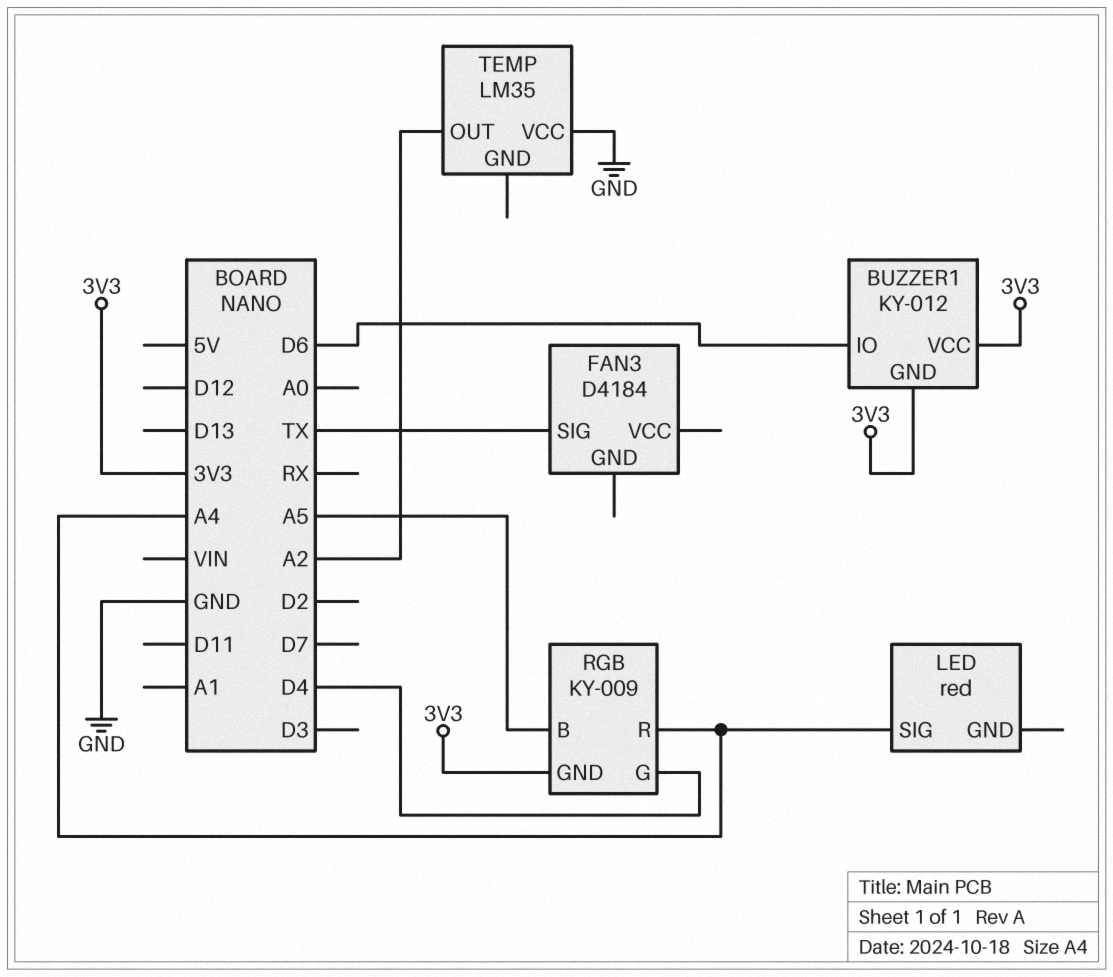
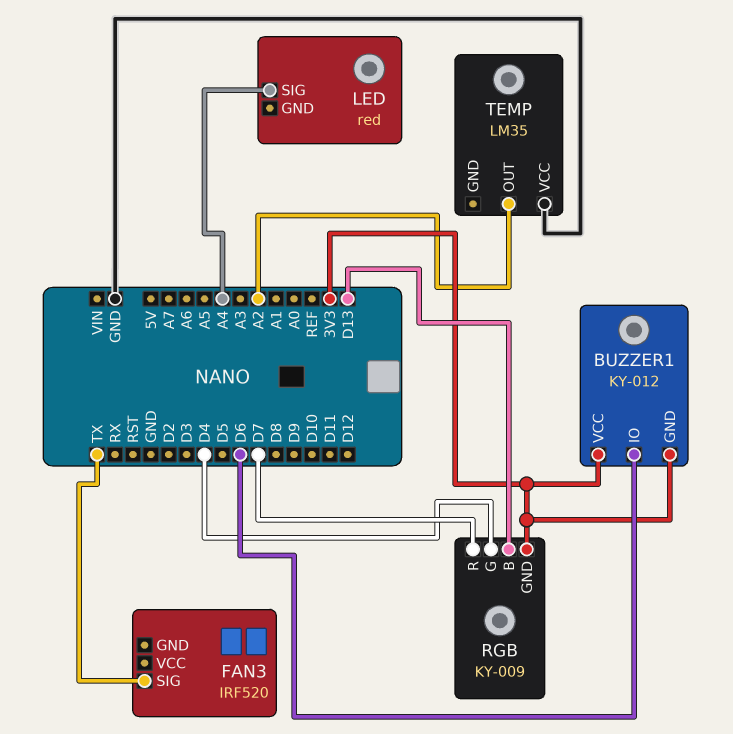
FAN3: D4184 -> IRF520
RGB pin B: A5 -> D13
RGB pin R: A4 -> D7

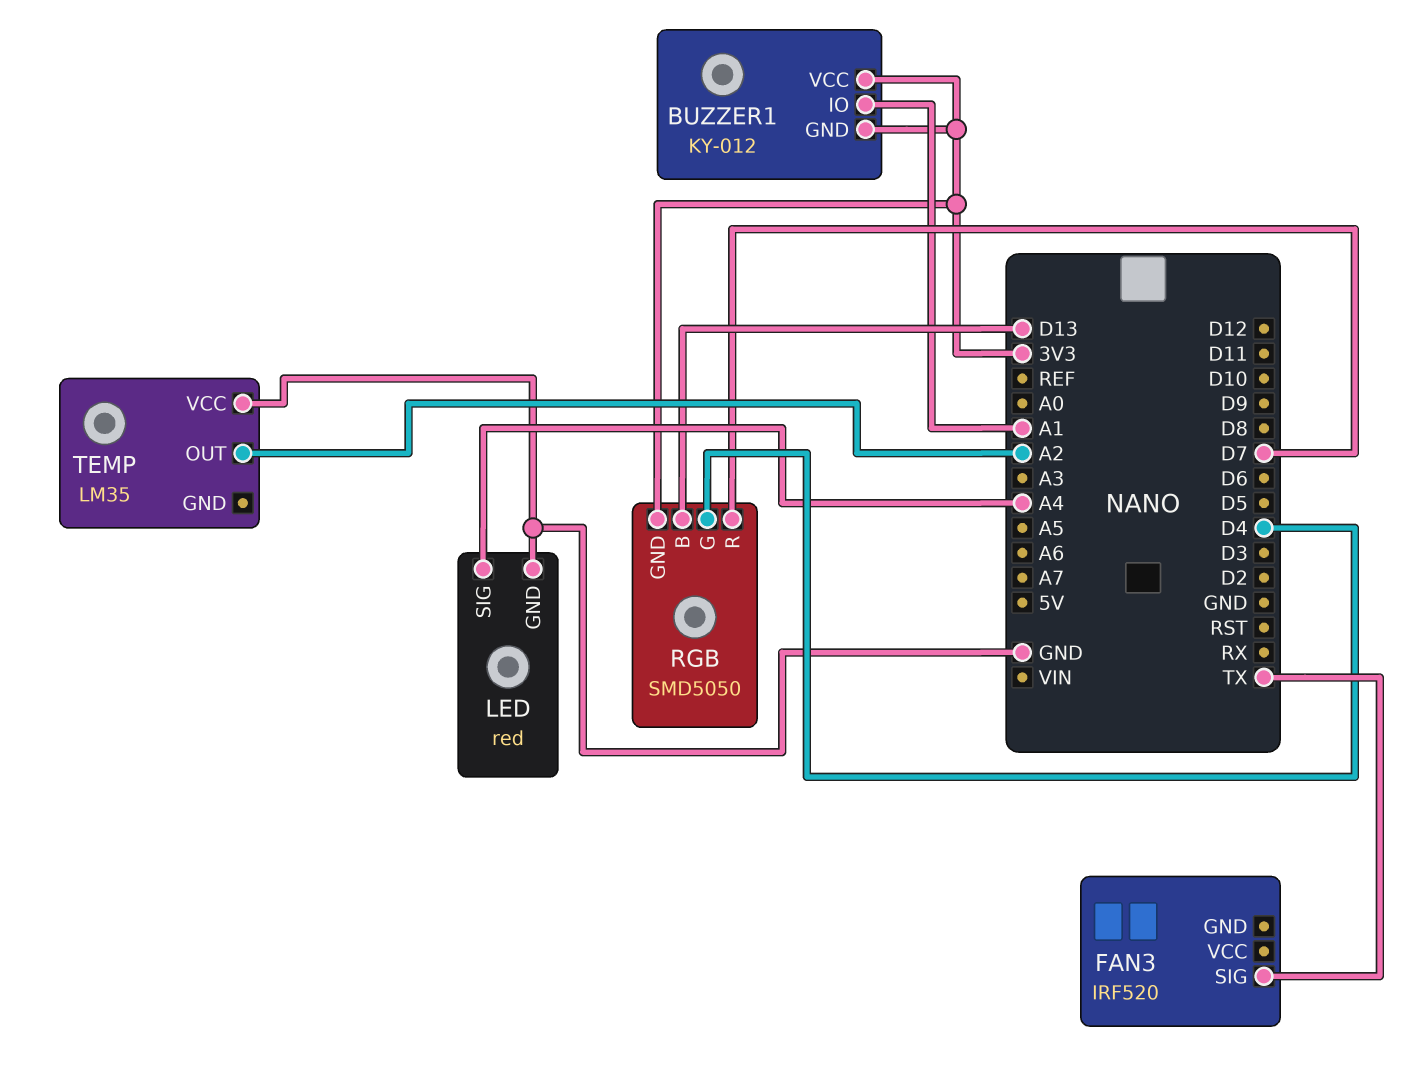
BUZZER1 pin IO: D6 -> A1
LED pin GND: none -> GND
RGB: KY-009 -> SMD5050

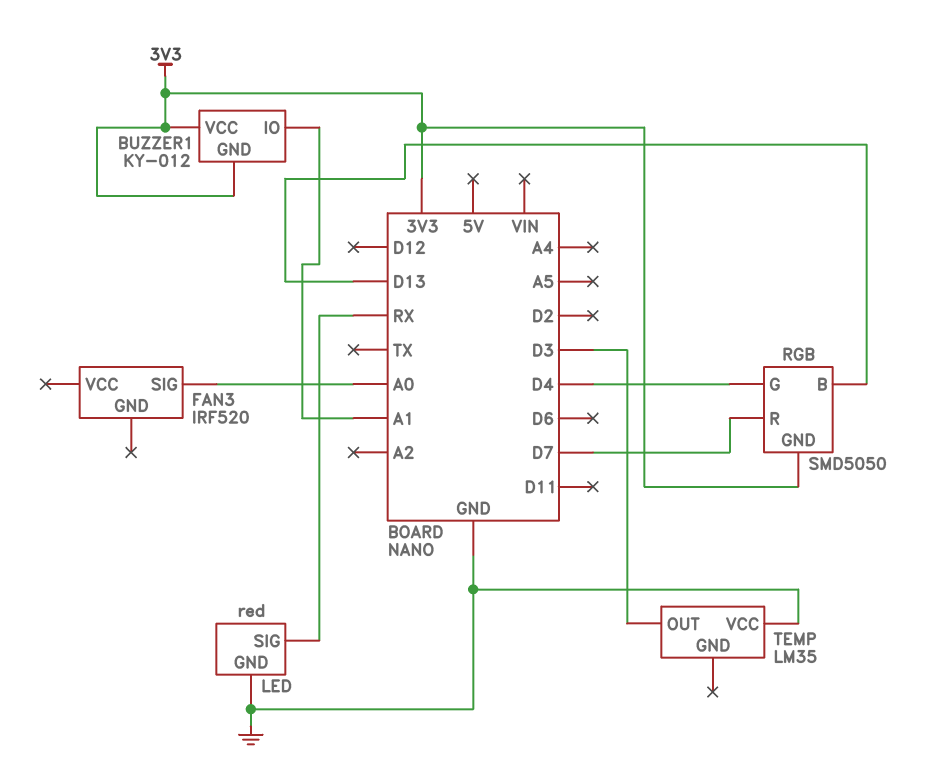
FAN3 pin SIG: TX -> A0
LED pin SIG: A4 -> RX
TEMP pin OUT: A2 -> D3

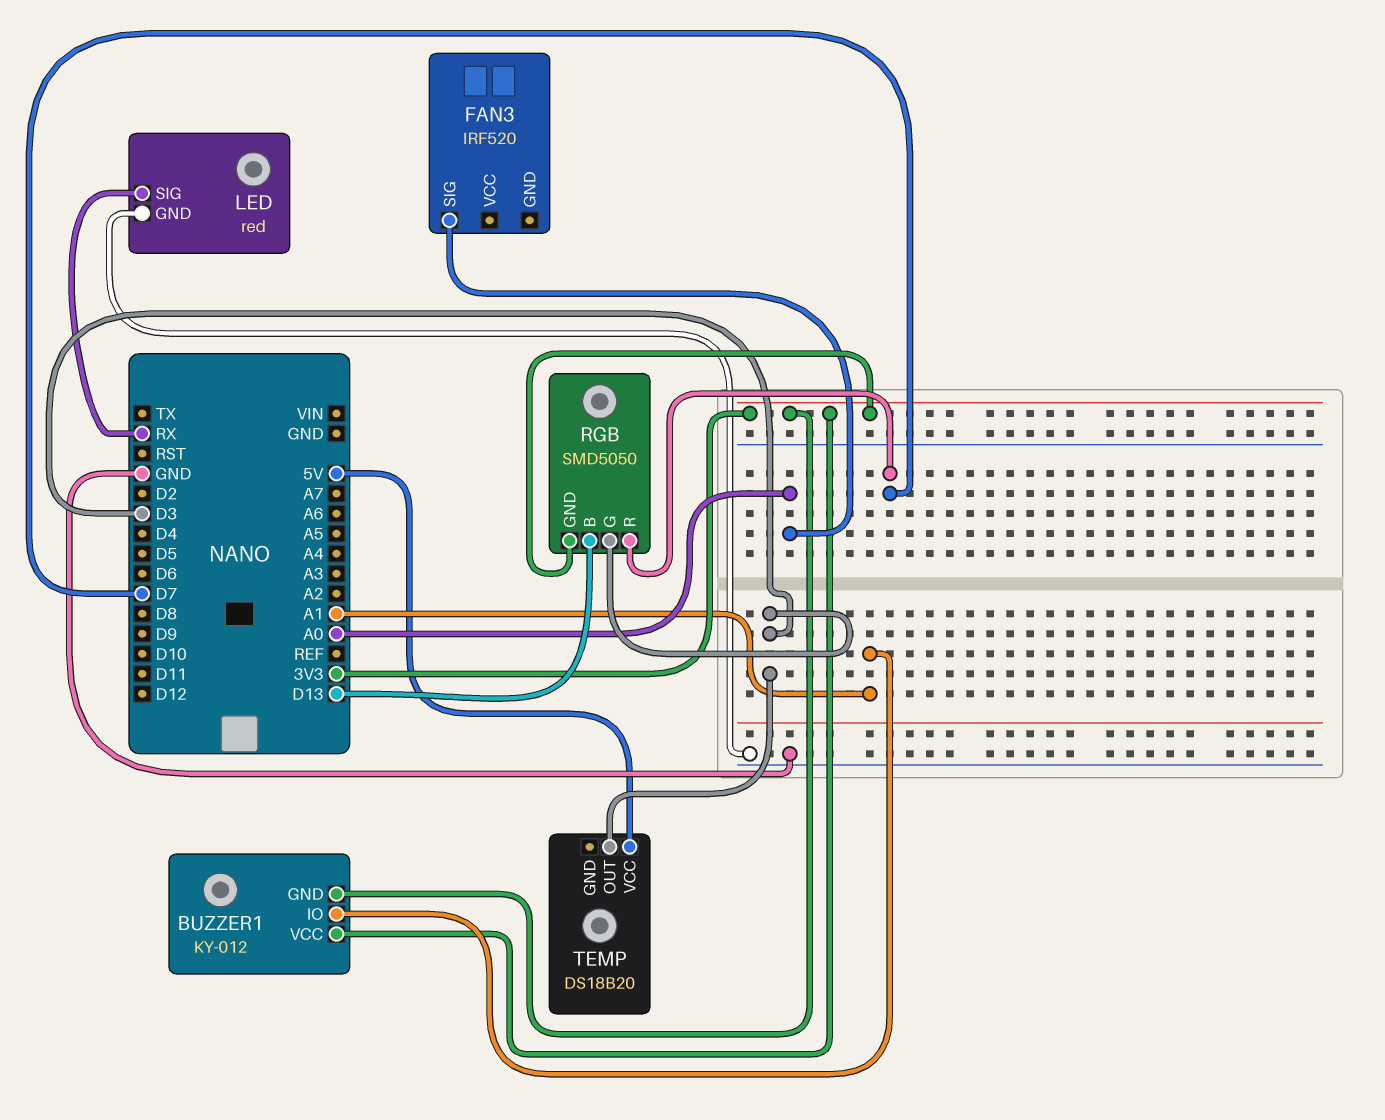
RGB pin G: D4 -> D3
TEMP: LM35 -> DS18B20
TEMP pin VCC: GND -> 5V

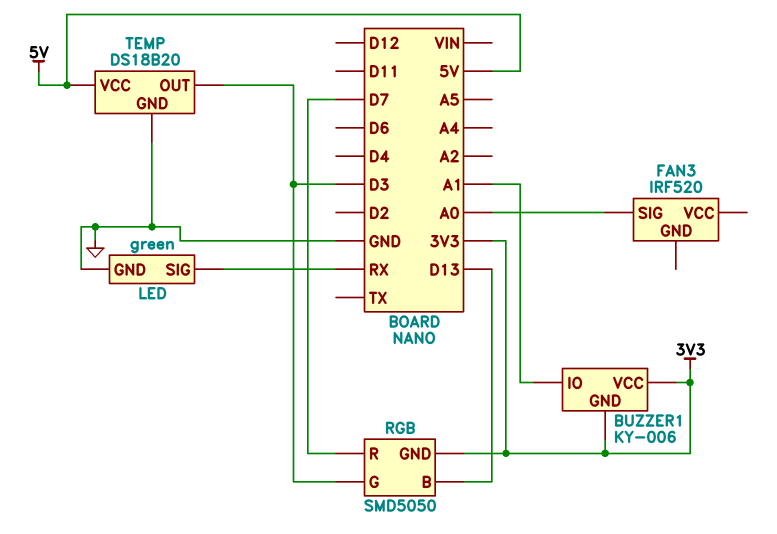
BUZZER1: KY-012 -> KY-006
LED: red -> green
TEMP pin GND: none -> GND

